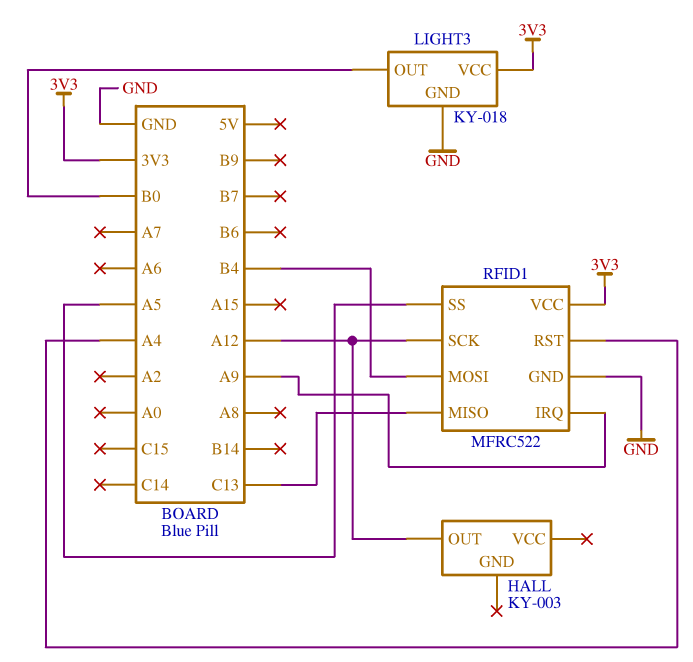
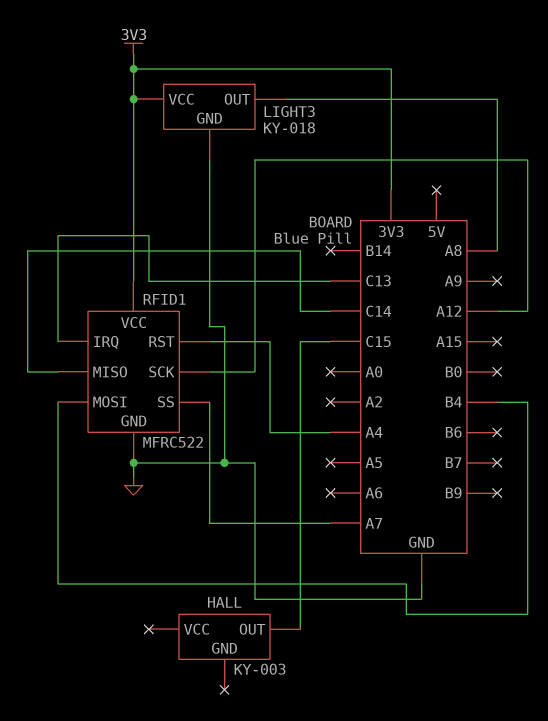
HALL pin OUT: A12 -> C15
LIGHT3 pin OUT: B0 -> A8
RFID1 pin IRQ: A9 -> C13
RFID1 pin MISO: C13 -> C14
RFID1 pin SS: A5 -> A7

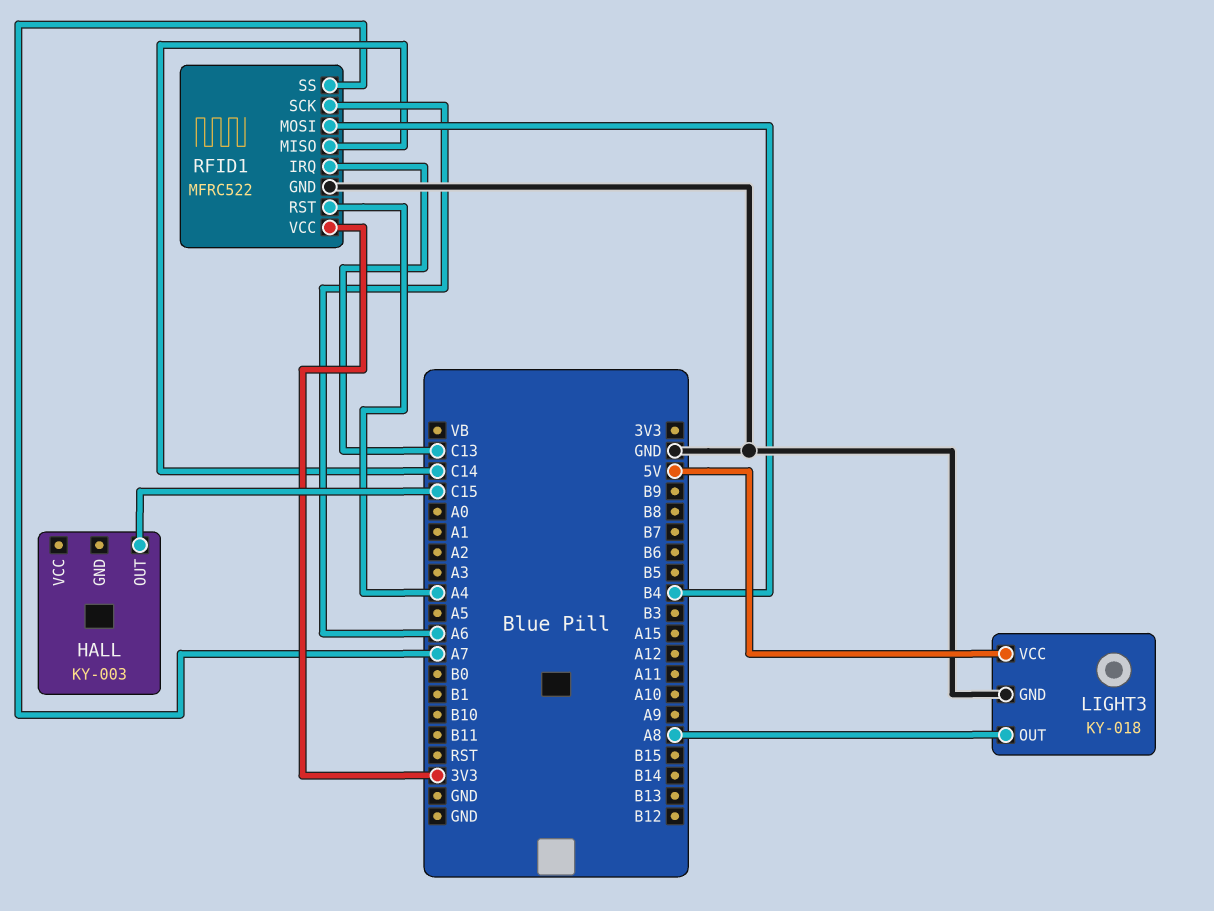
LIGHT3 pin VCC: 3V3 -> 5V
RFID1 pin SCK: A12 -> A6

